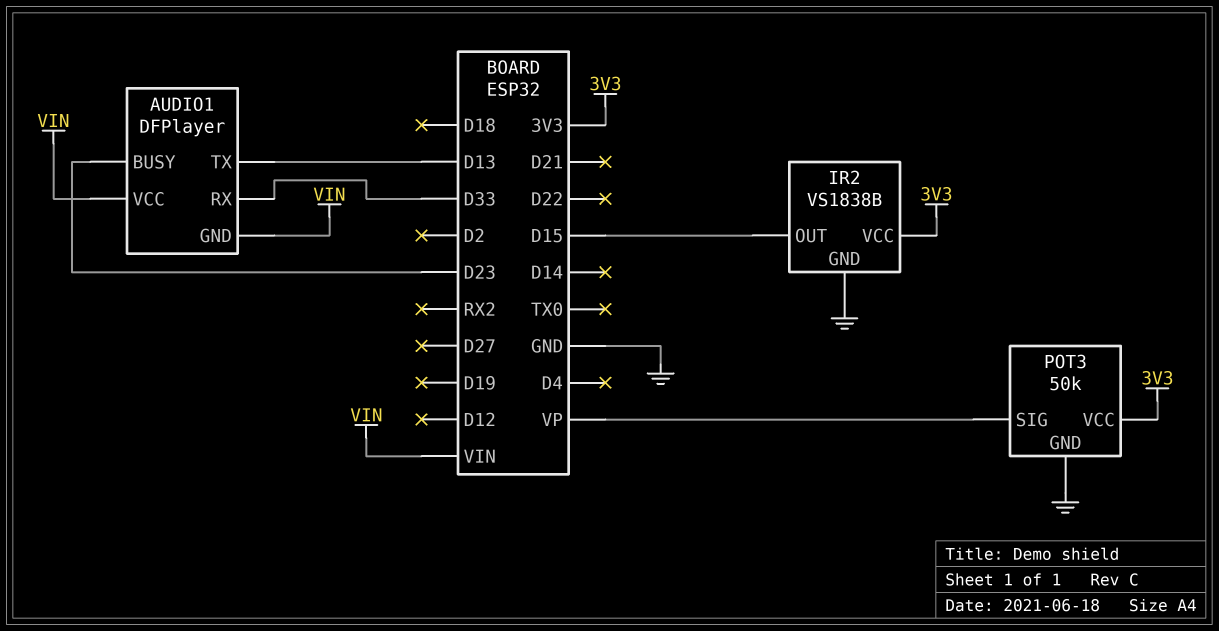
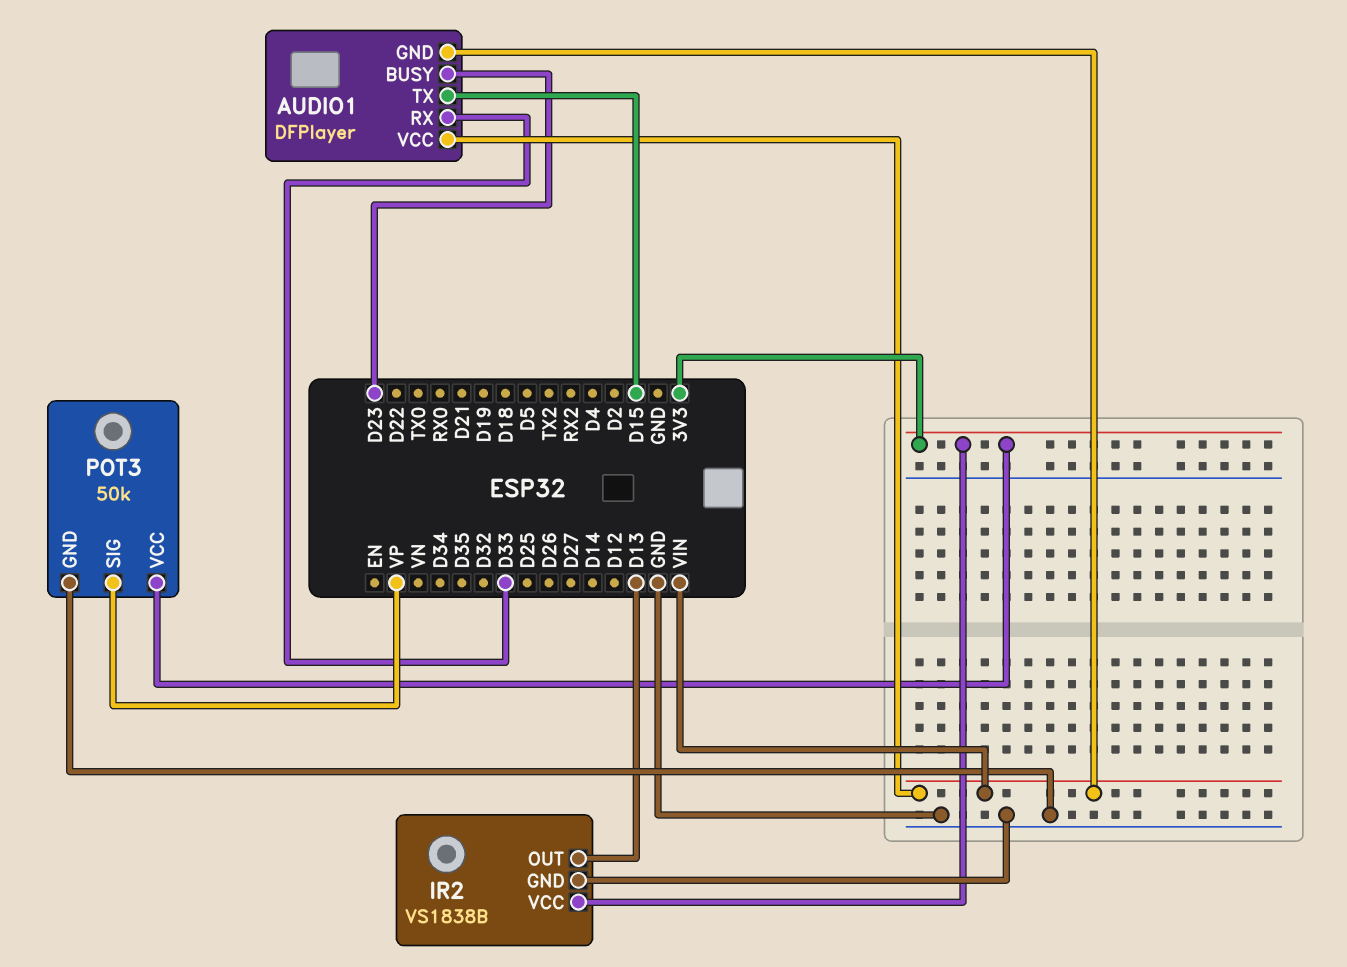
AUDIO1 pin TX: D13 -> D15
IR2 pin OUT: D15 -> D13

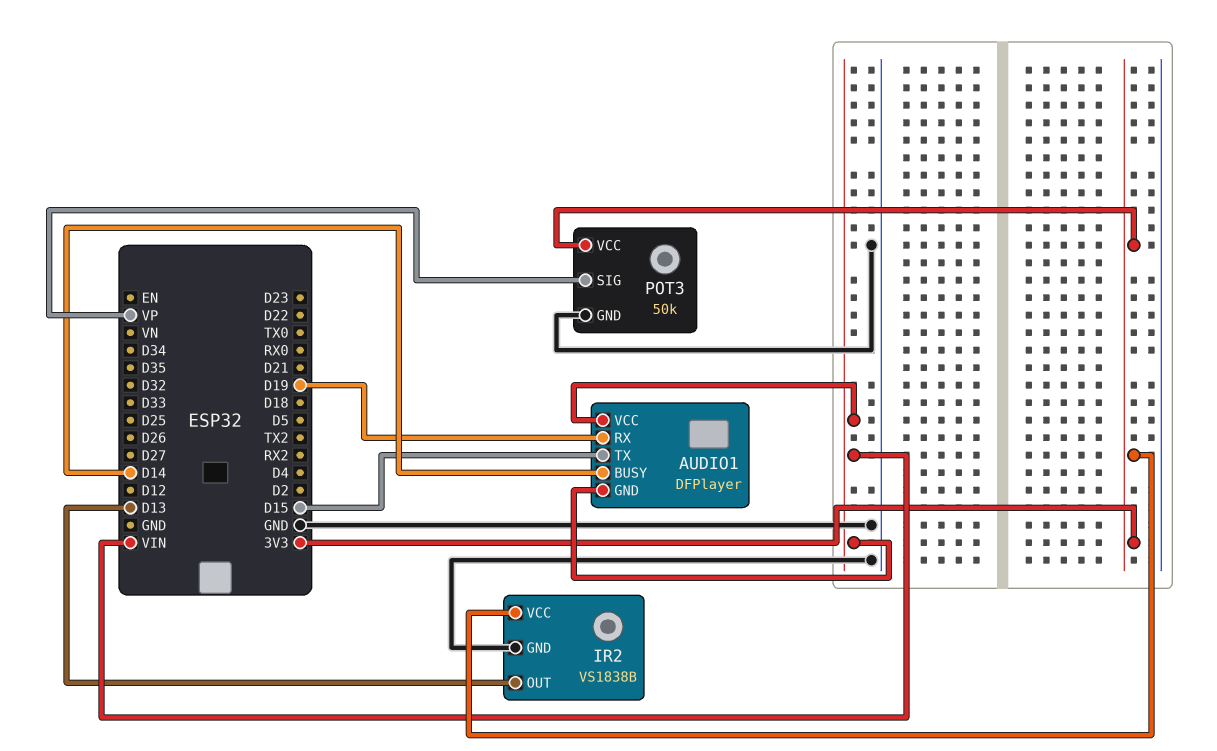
AUDIO1 pin BUSY: D23 -> D14
AUDIO1 pin RX: D33 -> D19

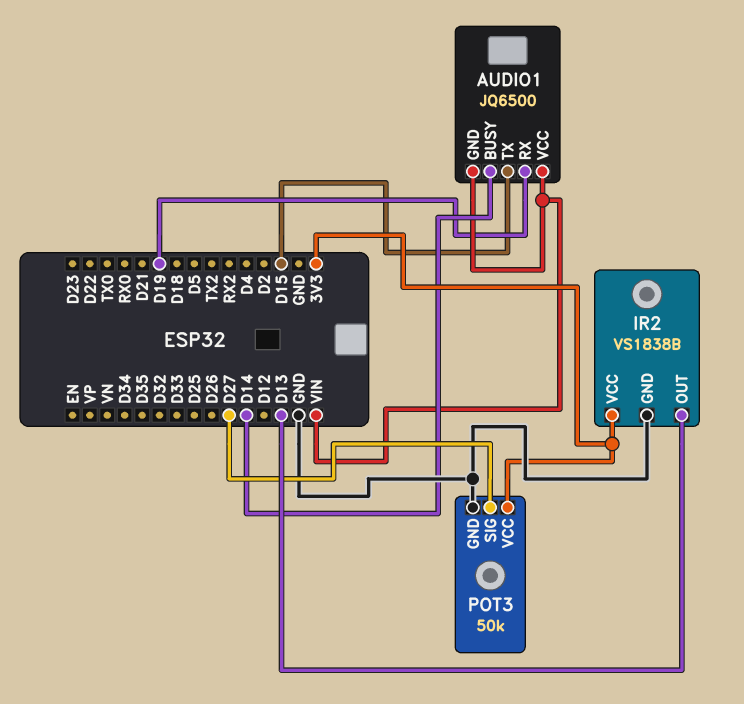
AUDIO1: DFPlayer -> JQ6500
POT3 pin SIG: VP -> D27

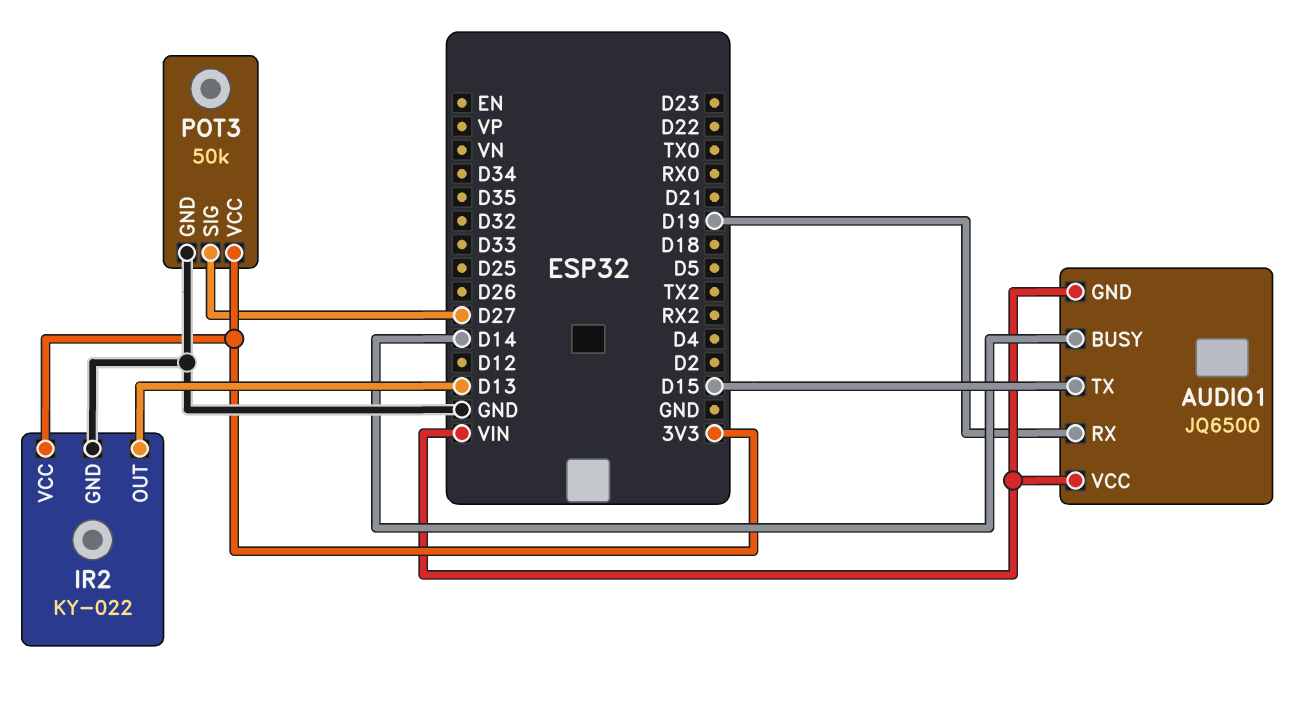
IR2: VS1838B -> KY-022

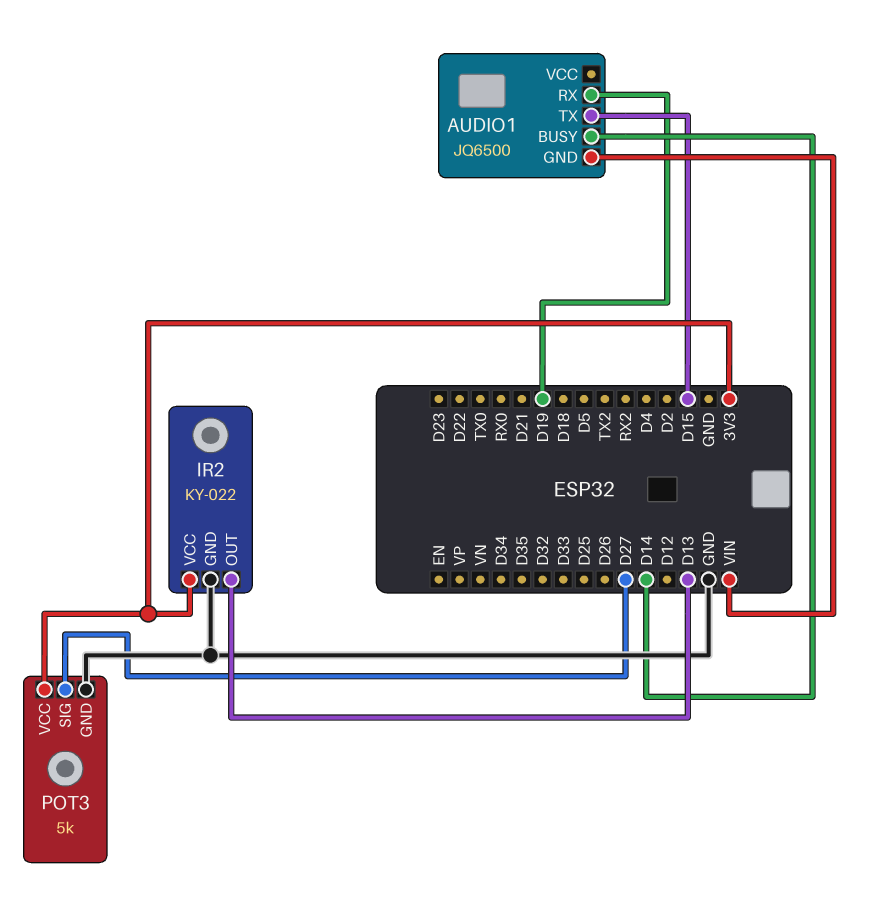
AUDIO1 pin VCC: VIN -> none
POT3: 50k -> 5k

